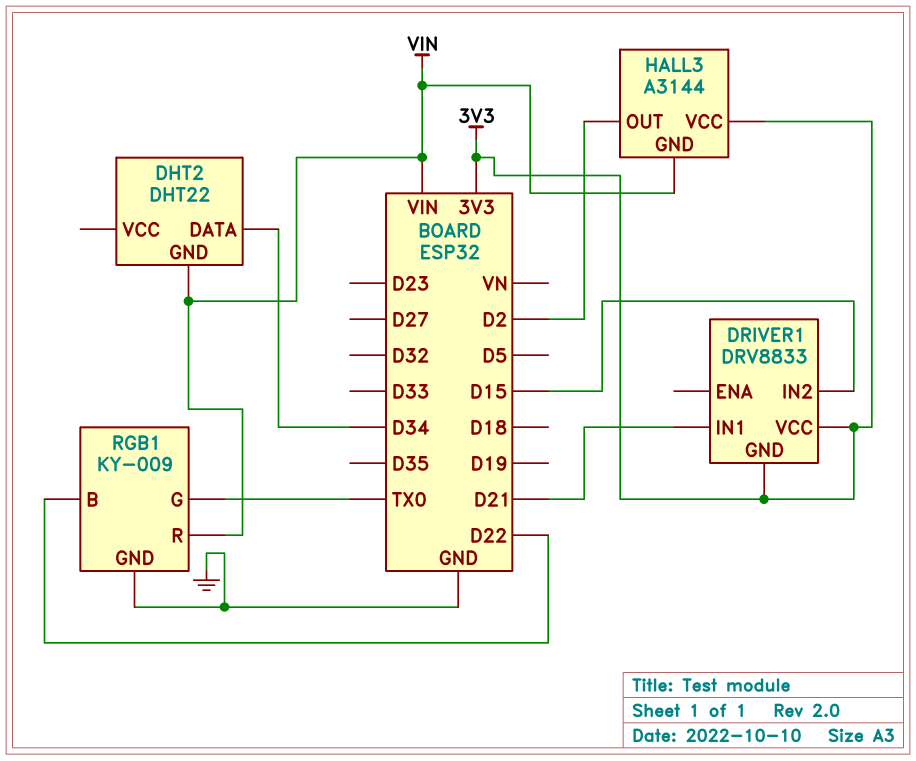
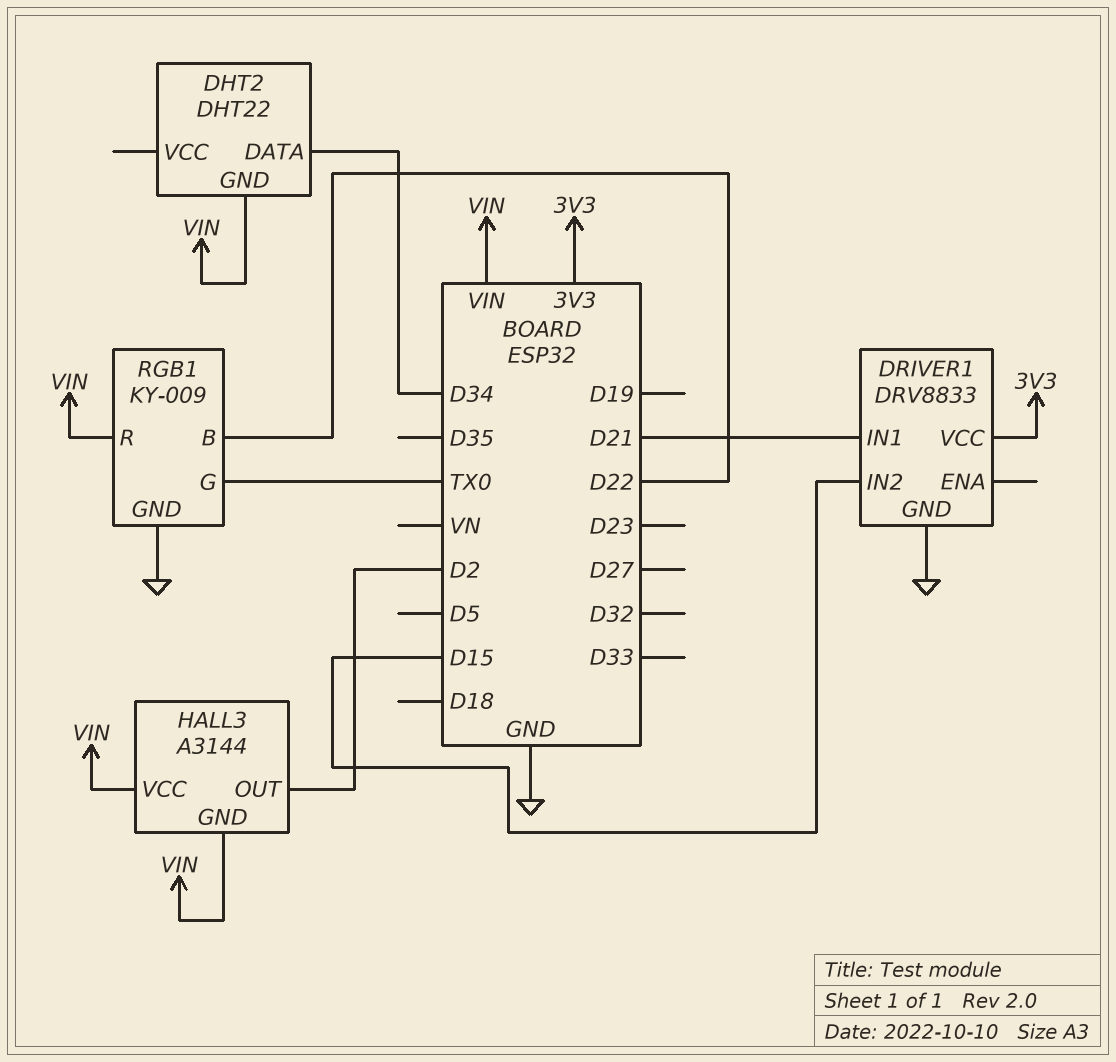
DRIVER1 pin GND: 3V3 -> GND
HALL3 pin VCC: 3V3 -> VIN

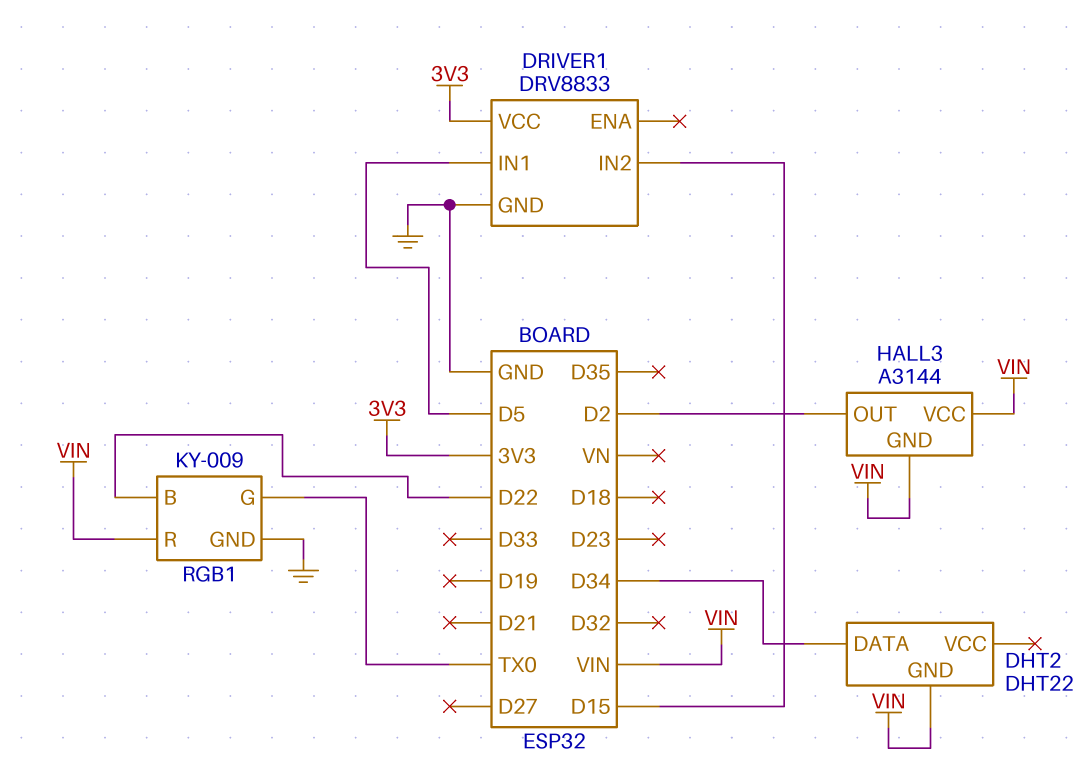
DRIVER1 pin IN1: D21 -> D5

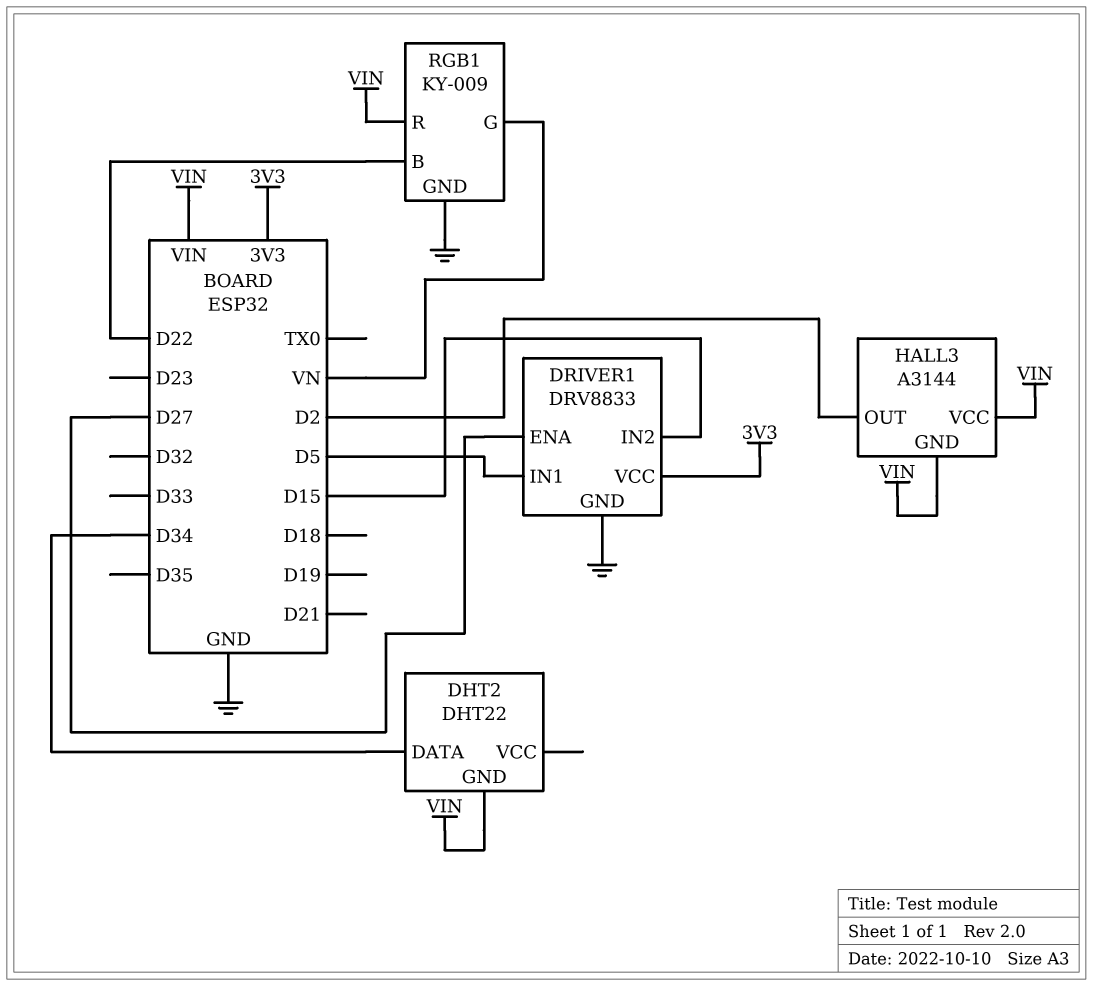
DRIVER1 pin ENA: none -> D27
RGB1 pin G: TX0 -> VN

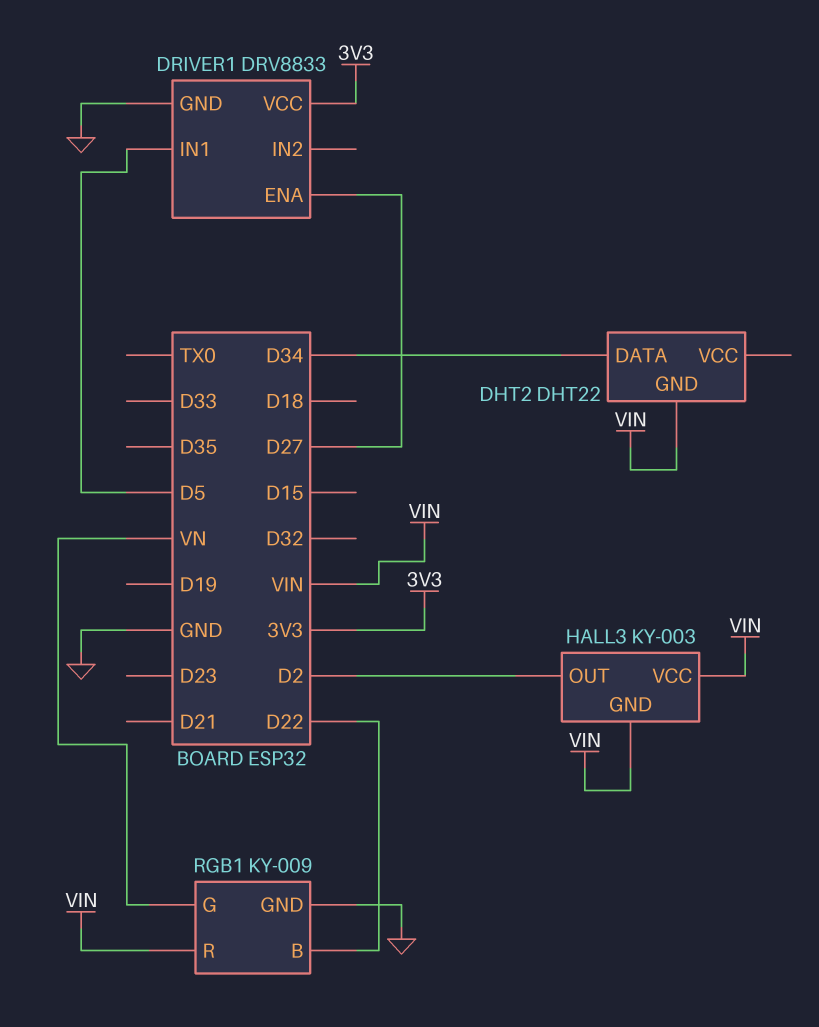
DRIVER1 pin IN2: D15 -> none
HALL3: A3144 -> KY-003

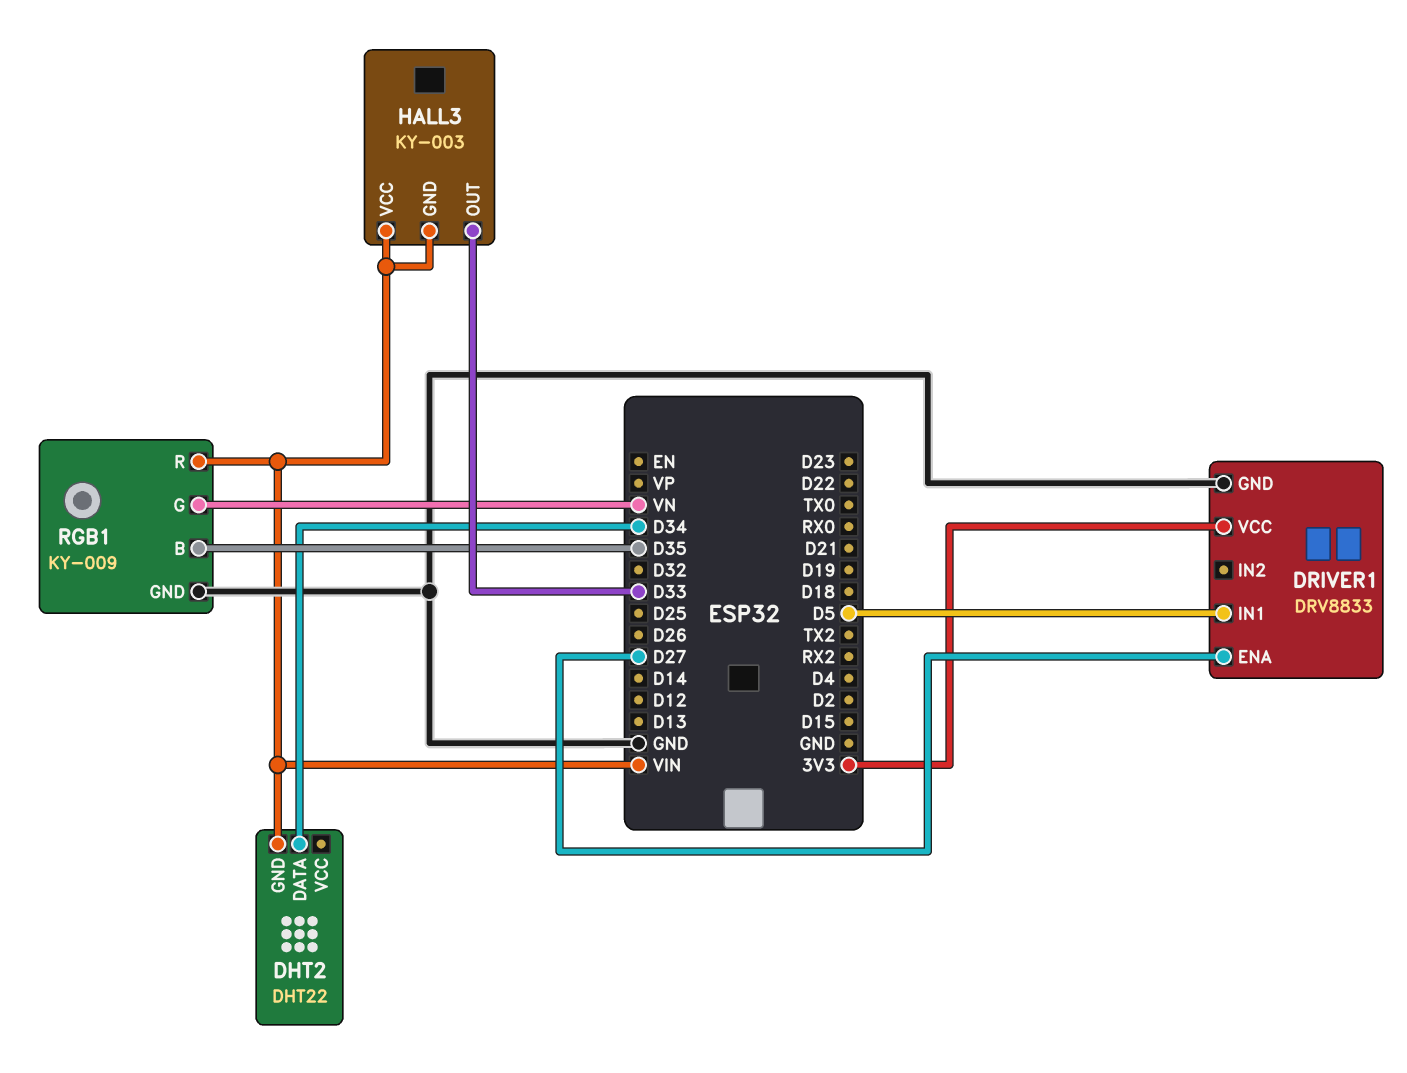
HALL3 pin OUT: D2 -> D33
RGB1 pin B: D22 -> D35

